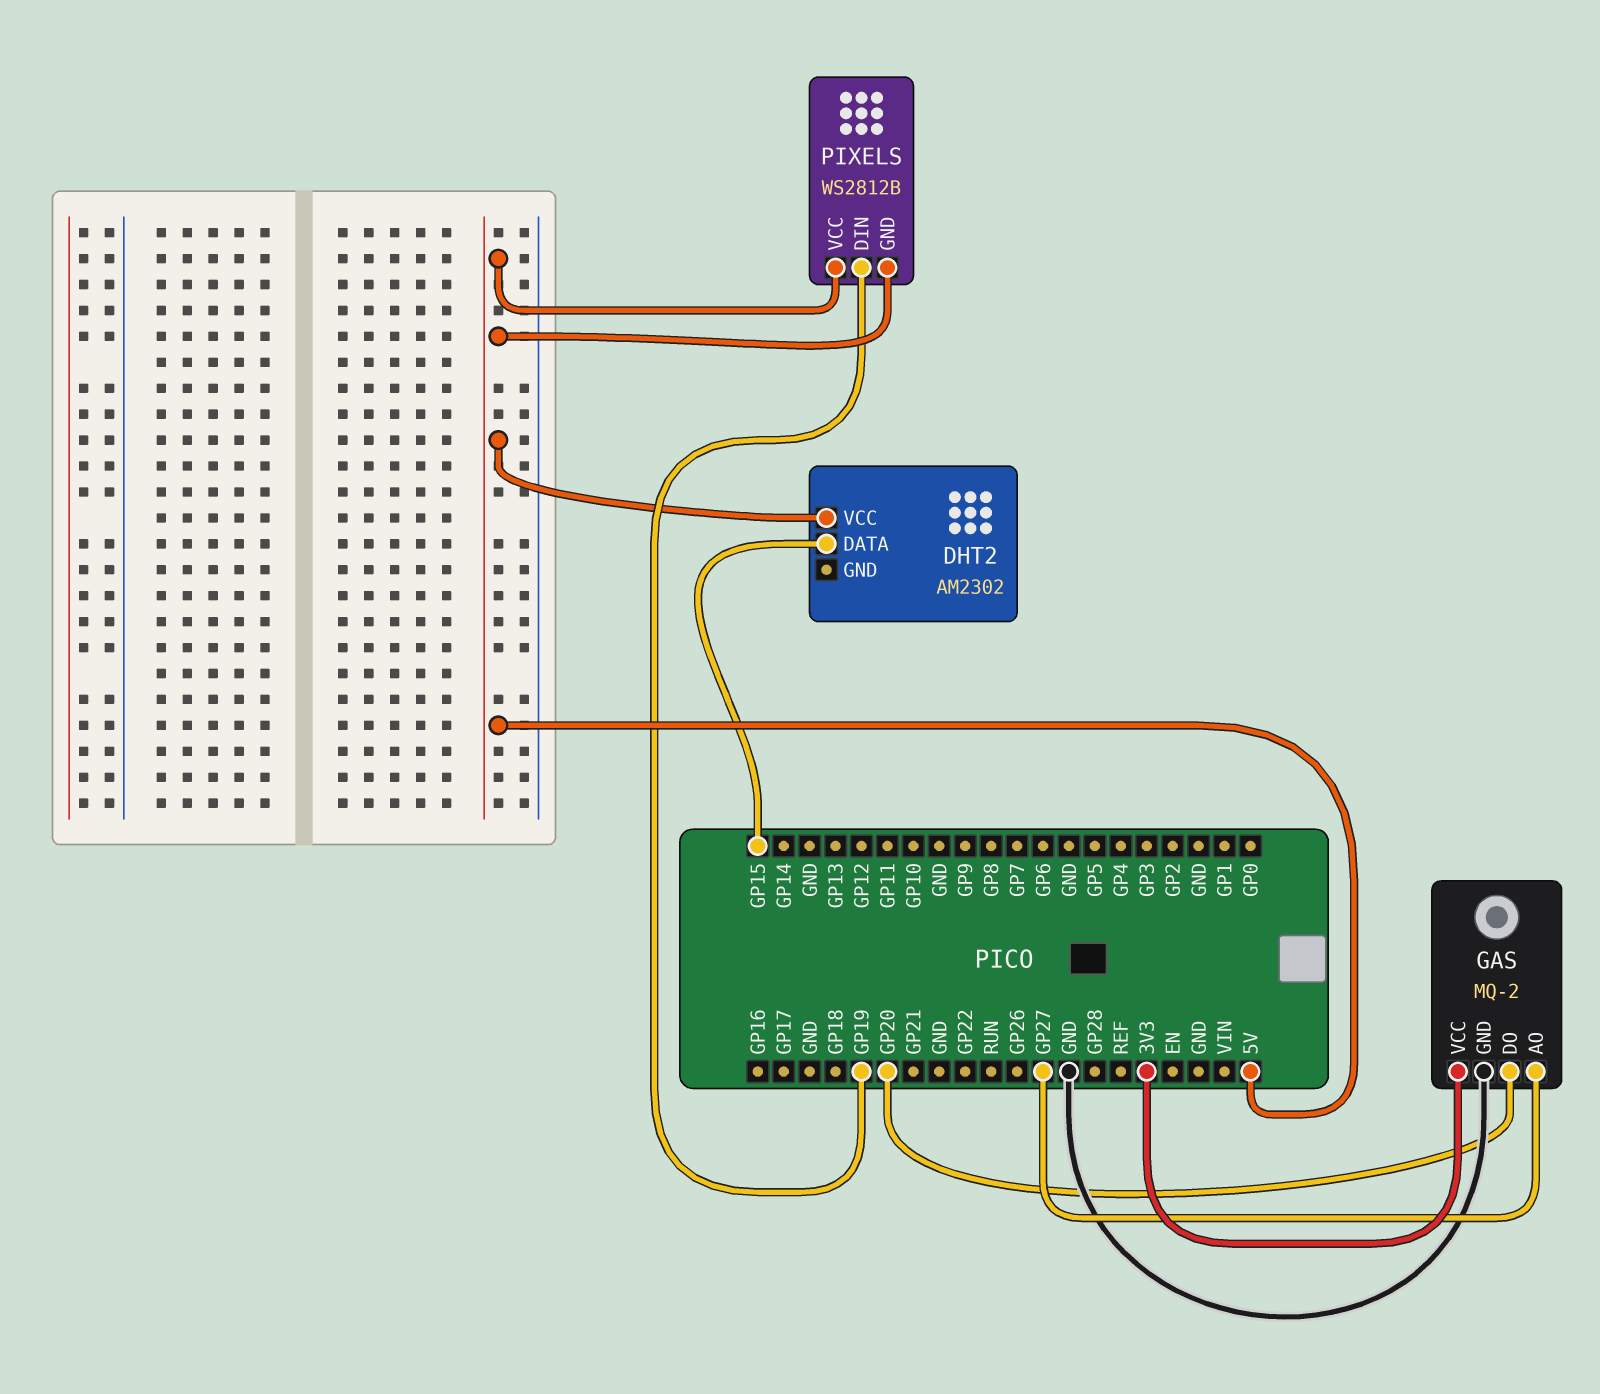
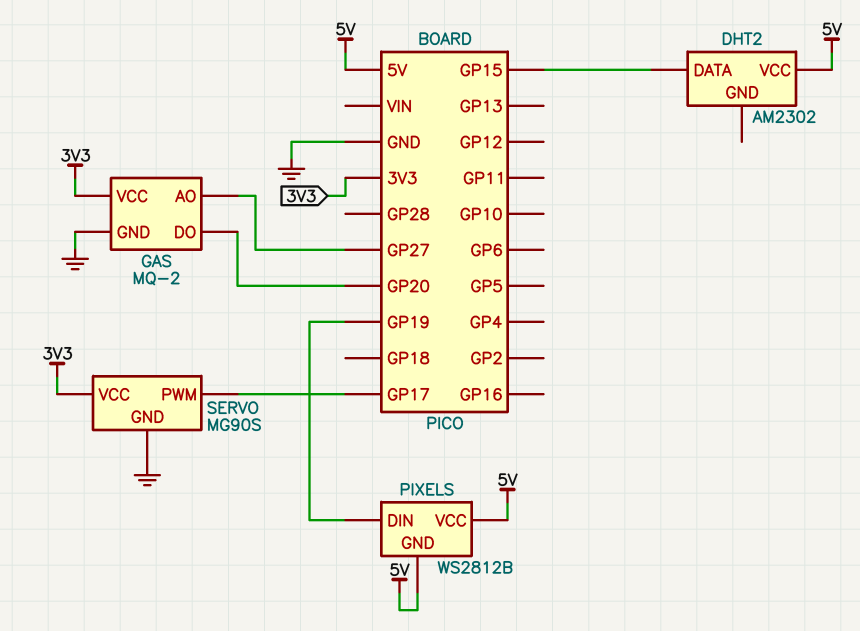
SERVO: none -> MG90S
SERVO pin GND: none -> GND
SERVO pin PWM: none -> GP17
SERVO pin VCC: none -> 3V3

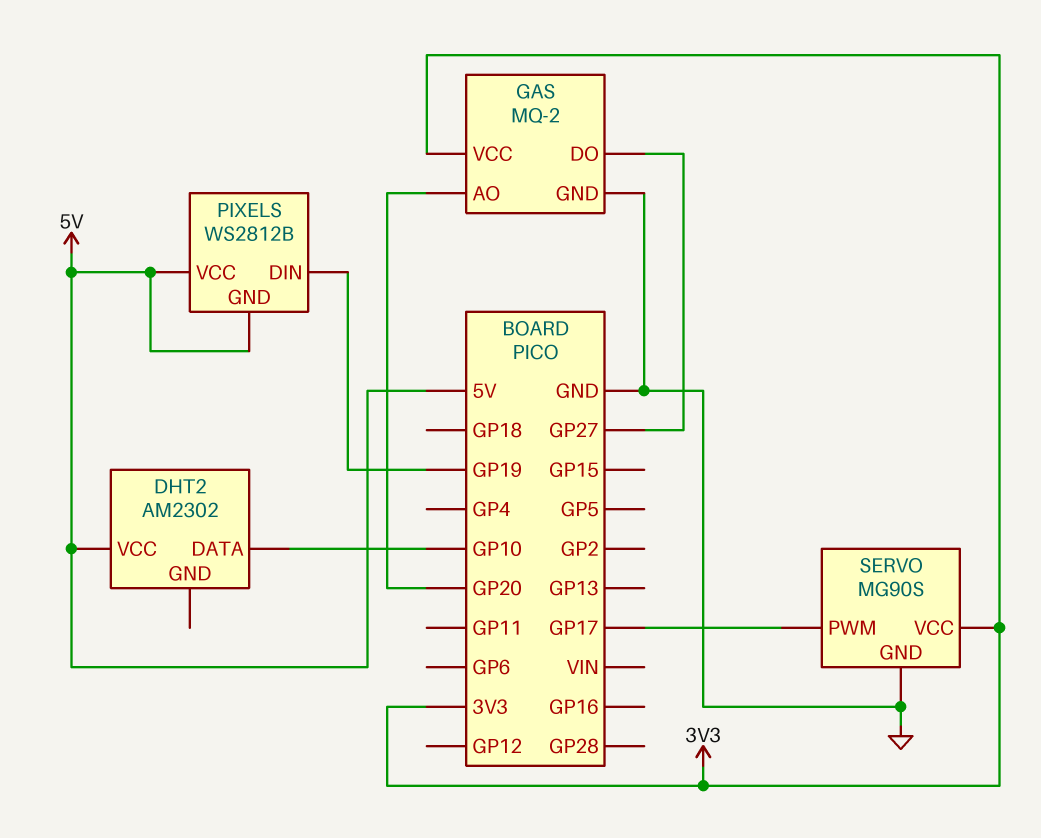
DHT2 pin DATA: GP15 -> GP10
GAS pin AO: GP27 -> GP20
GAS pin DO: GP20 -> GP27

